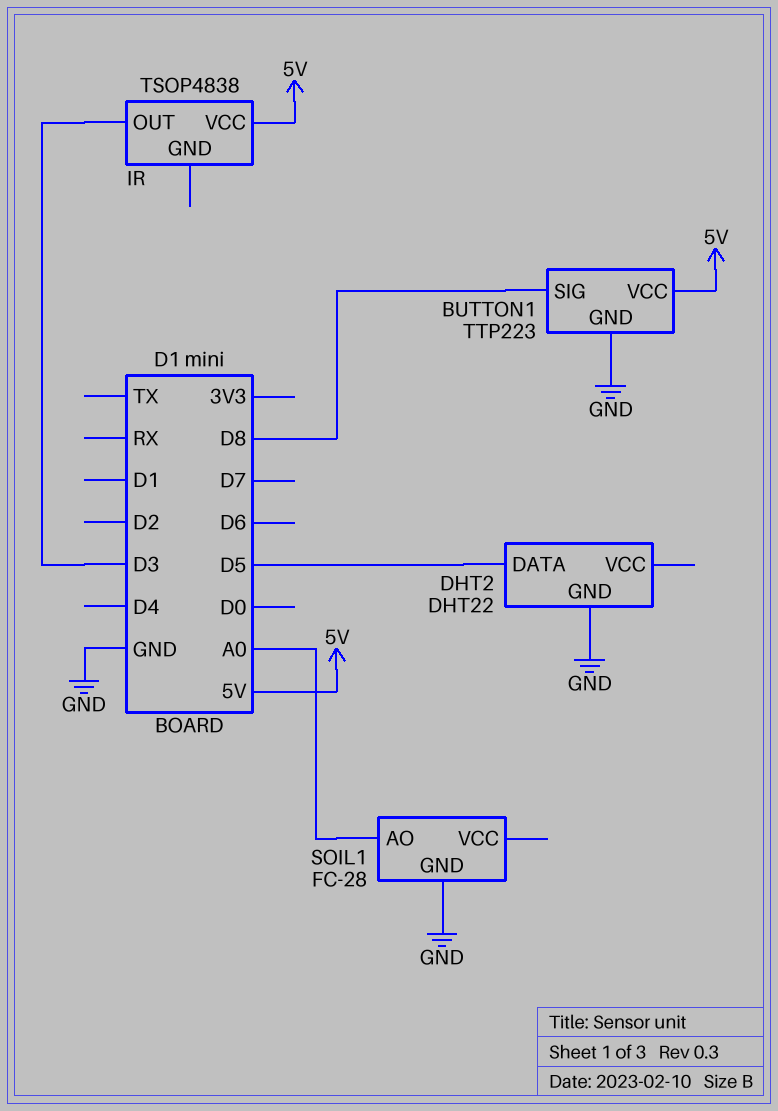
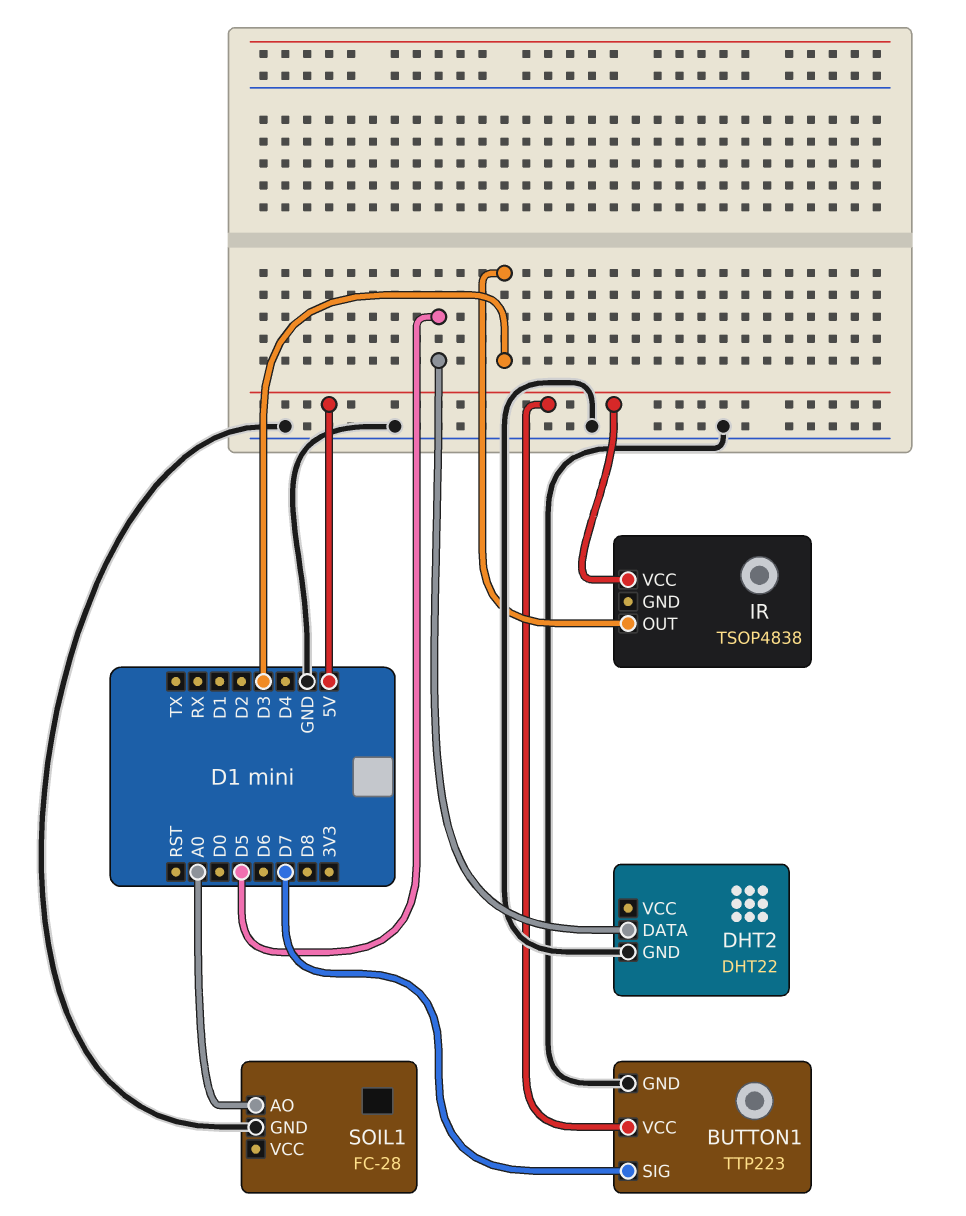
BUTTON1 pin SIG: D8 -> D7

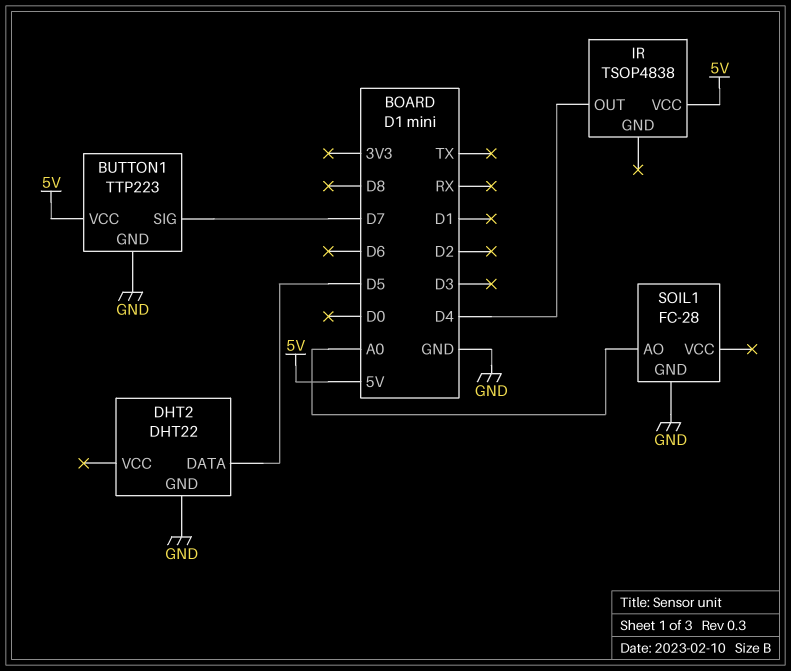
IR pin OUT: D3 -> D4

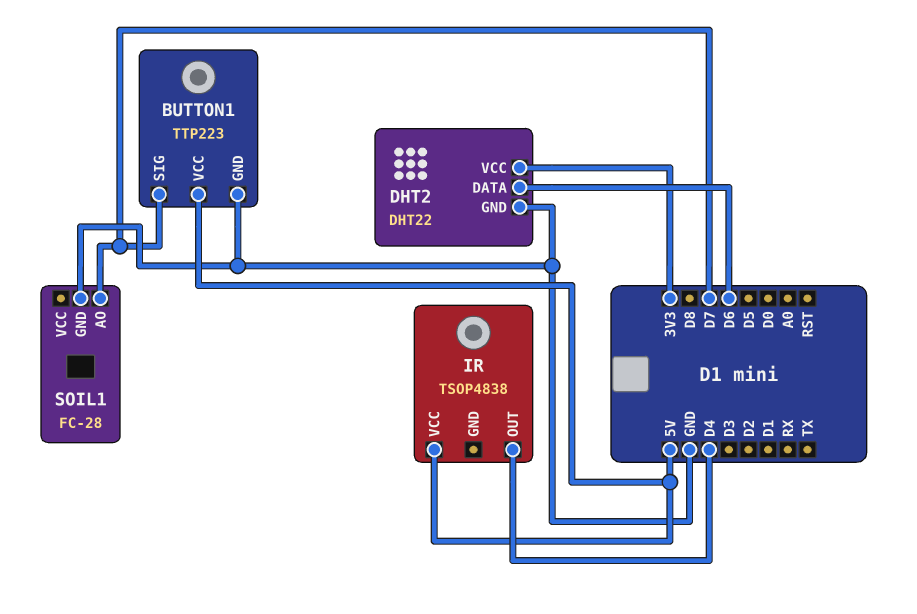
DHT2 pin DATA: D5 -> D6
DHT2 pin VCC: none -> 3V3
SOIL1 pin AO: A0 -> D7

